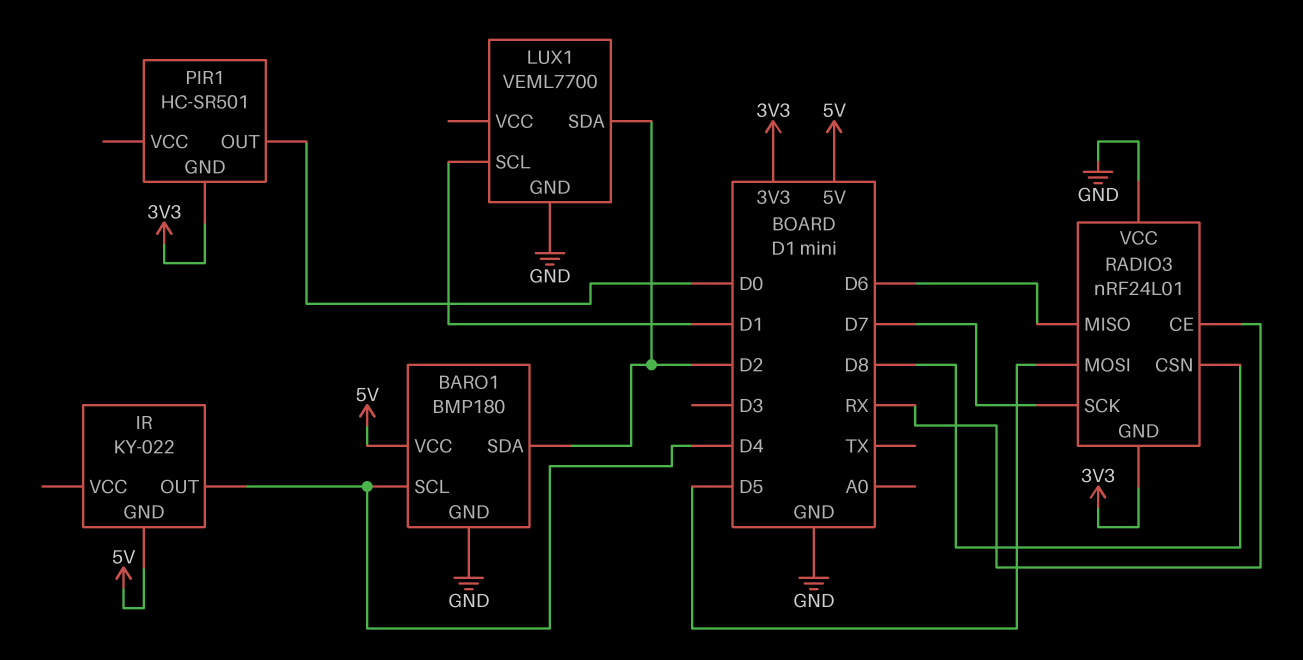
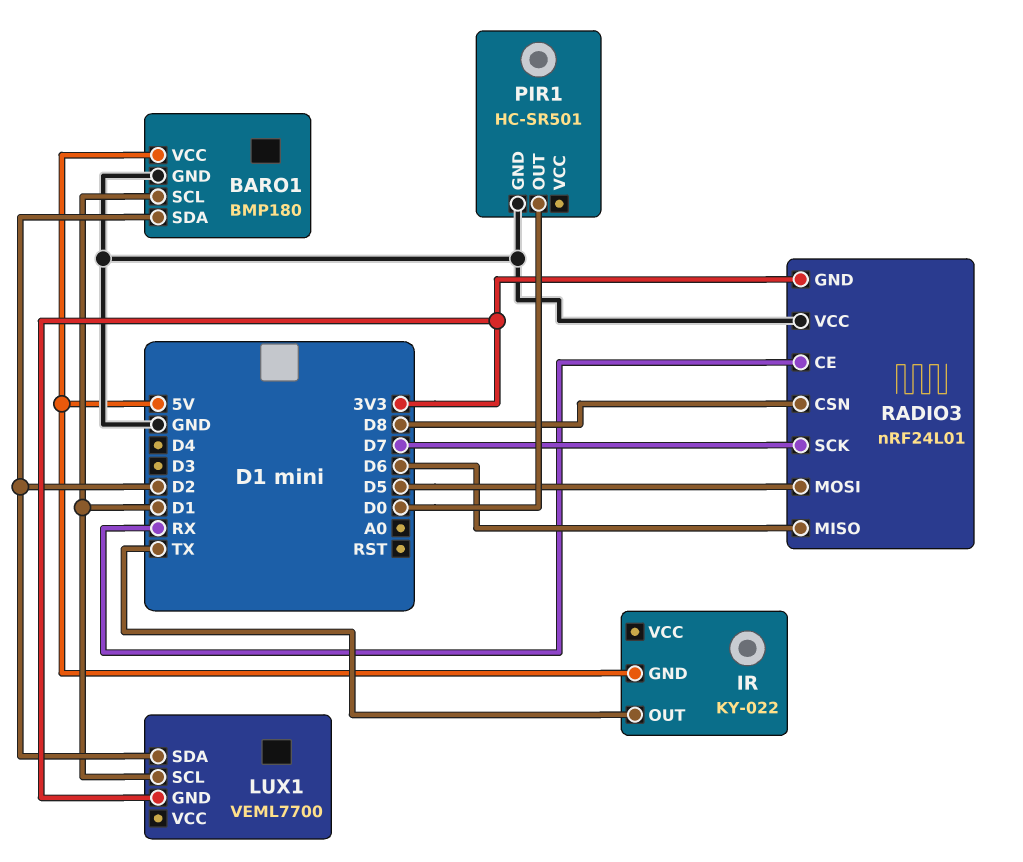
BARO1 pin SCL: D4 -> D1
IR pin OUT: D4 -> TX
LUX1 pin GND: GND -> 3V3
PIR1 pin GND: 3V3 -> GND

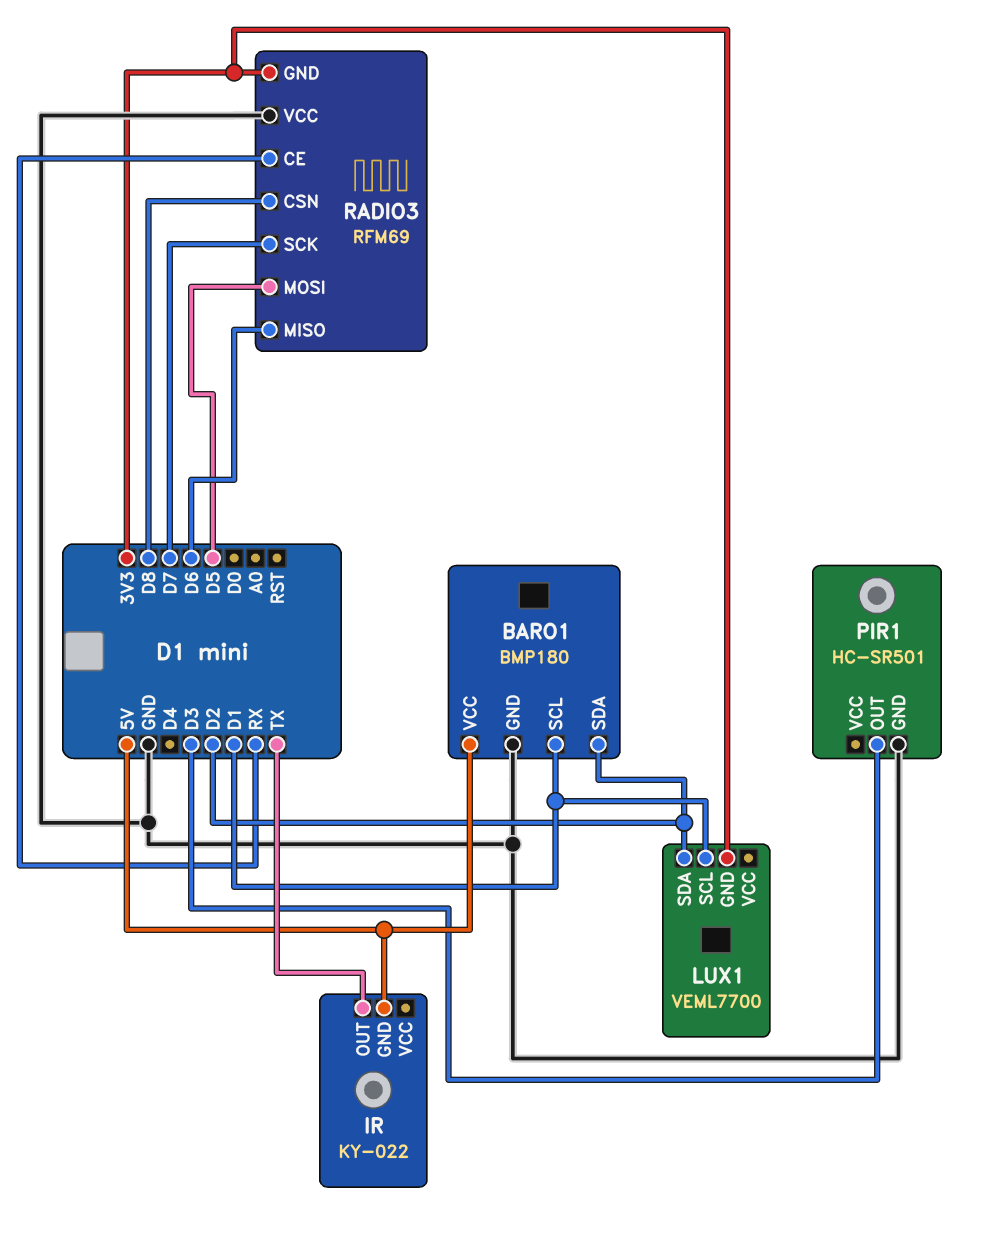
PIR1 pin OUT: D0 -> D3
RADIO3: nRF24L01 -> RFM69

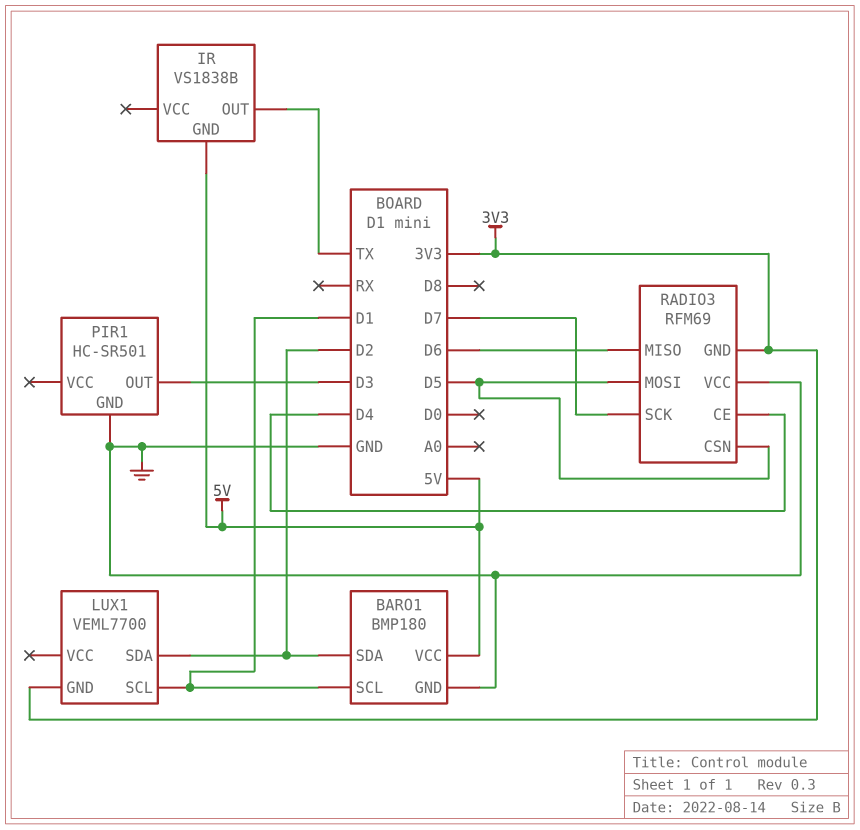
IR: KY-022 -> VS1838B
RADIO3 pin CE: RX -> D4
RADIO3 pin CSN: D8 -> D5

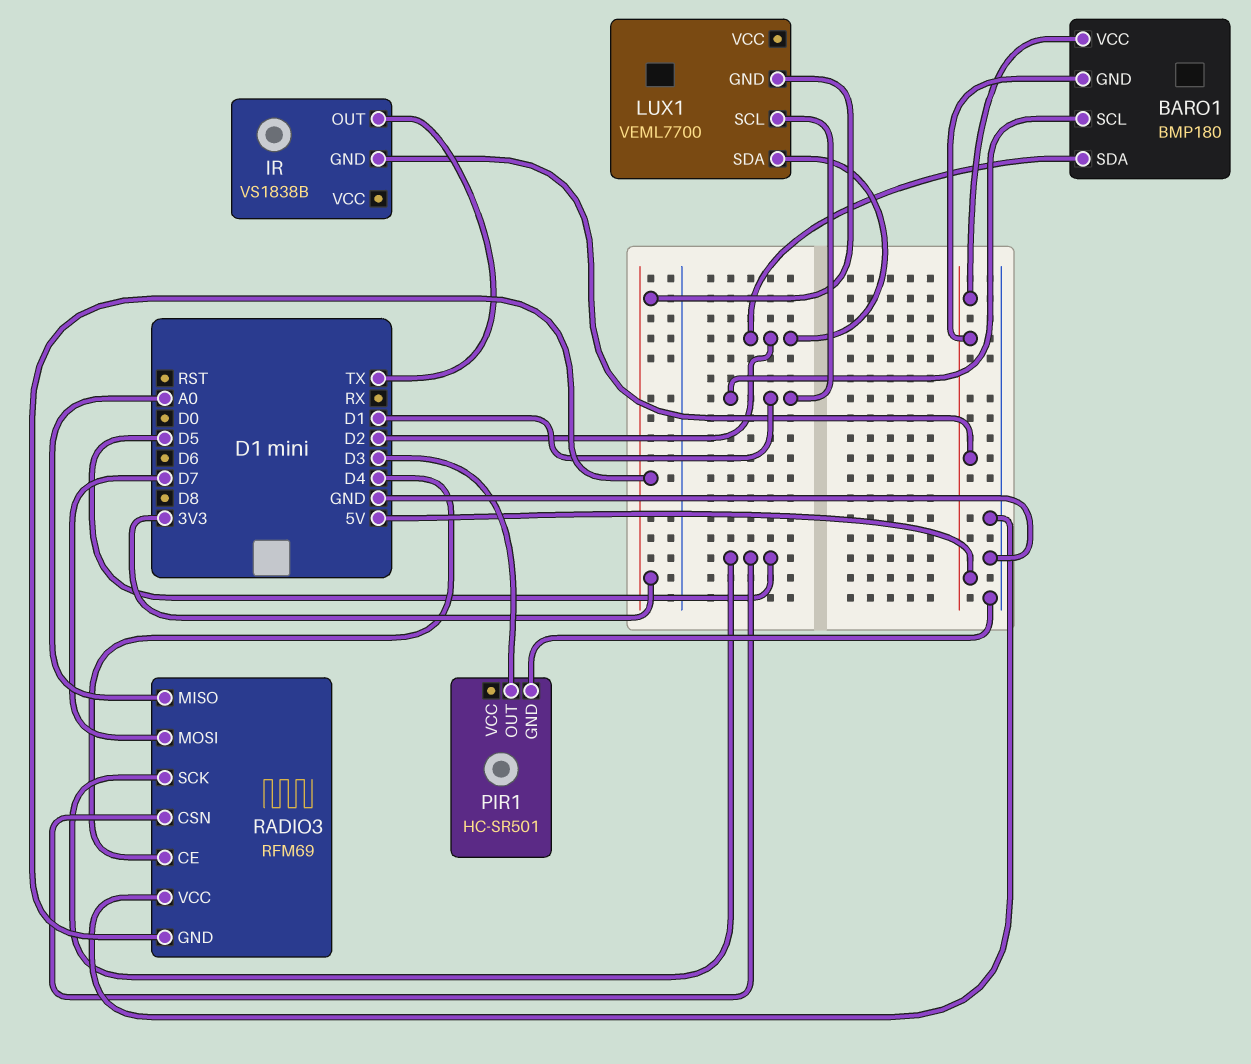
BARO1 pin GND: GND -> 5V
RADIO3 pin MISO: D6 -> A0
RADIO3 pin MOSI: D5 -> D7
RADIO3 pin SCK: D7 -> D5

